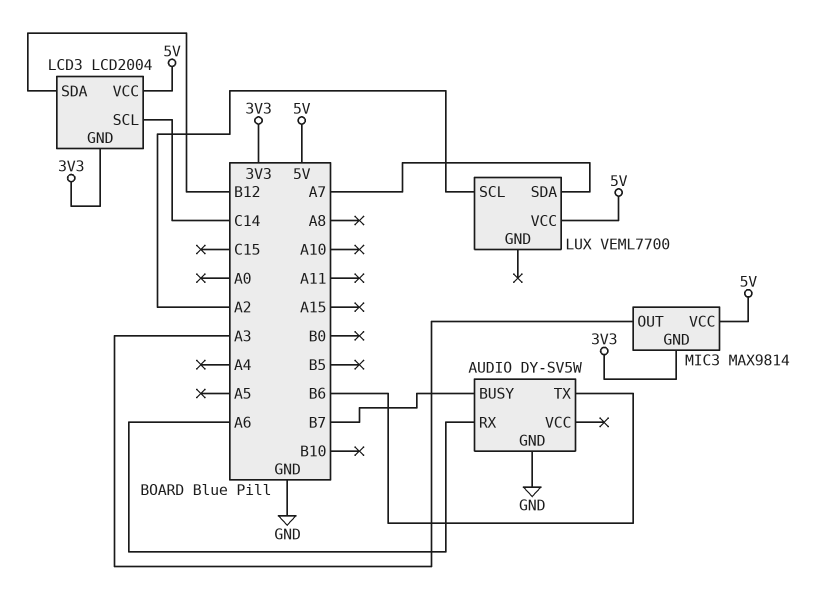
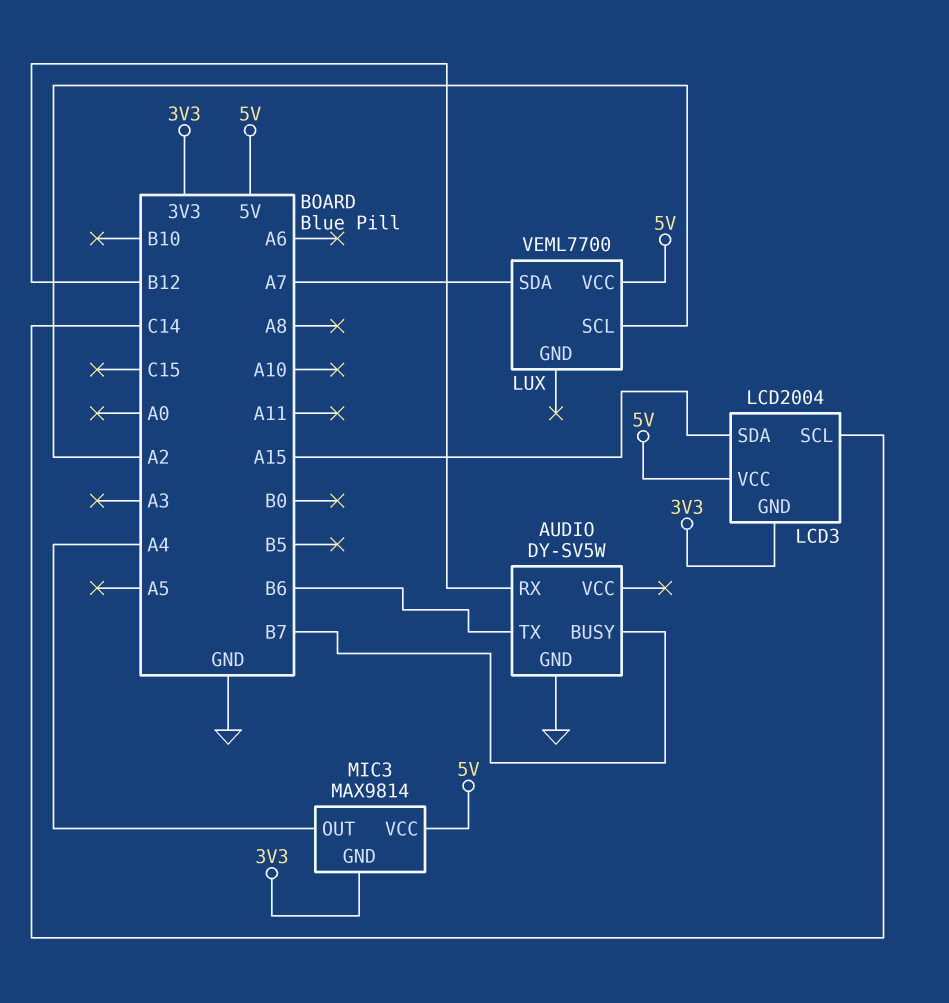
AUDIO pin RX: A6 -> B12
LCD3 pin SDA: B12 -> A15
MIC3 pin OUT: A3 -> A4

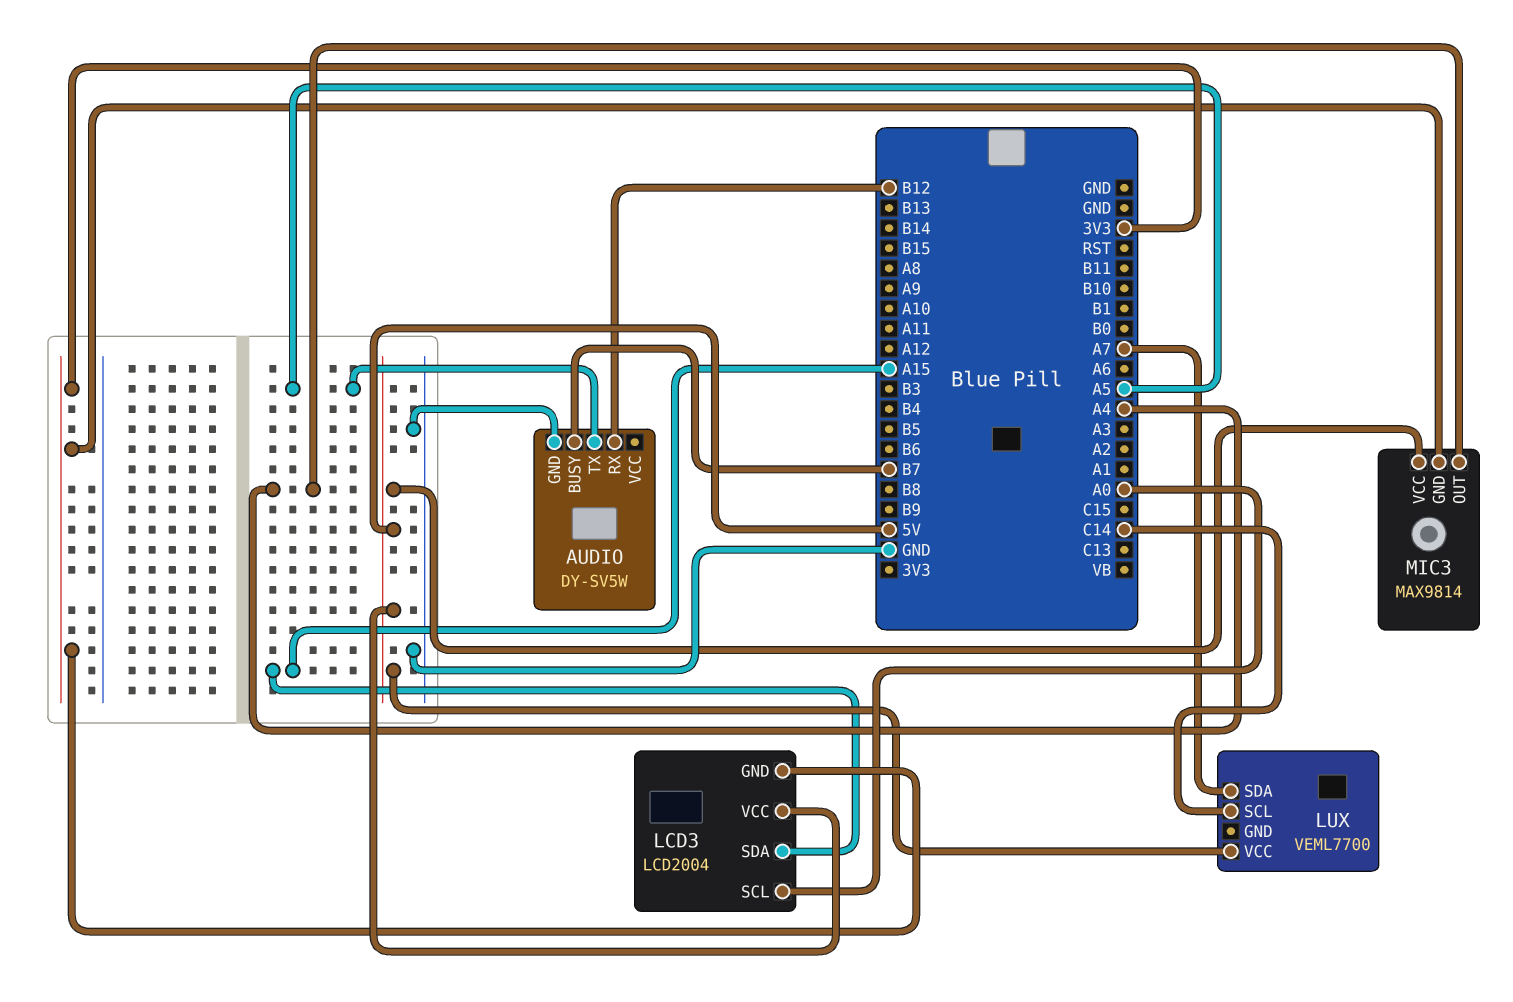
AUDIO pin TX: B6 -> A5
LCD3 pin SCL: C14 -> A0
LUX pin SCL: A2 -> C14

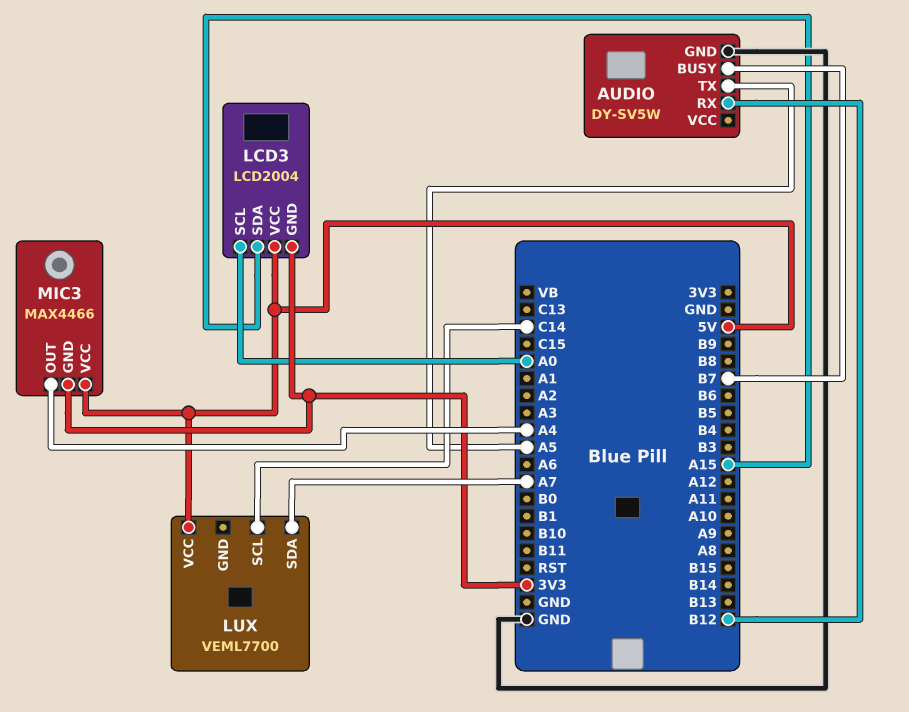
MIC3: MAX9814 -> MAX4466

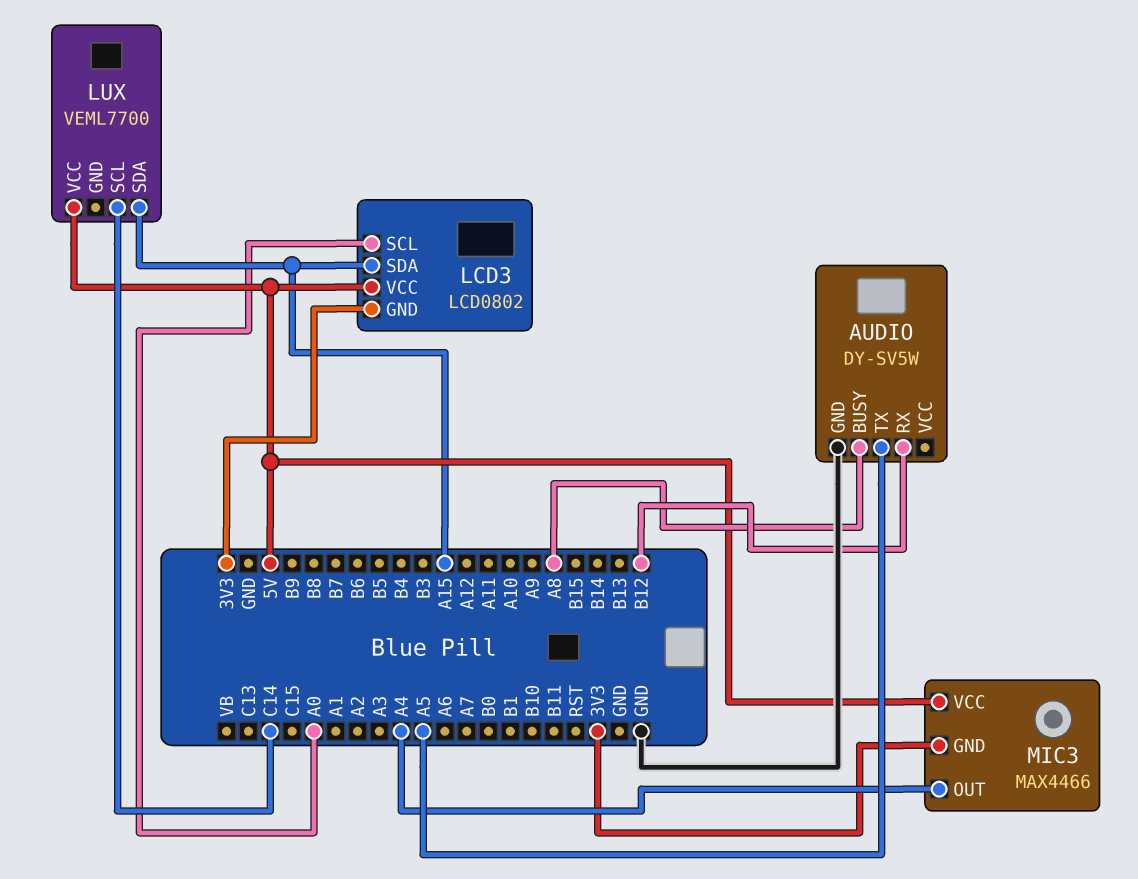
AUDIO pin BUSY: B7 -> A8
LCD3: LCD2004 -> LCD0802
LUX pin SDA: A7 -> A15

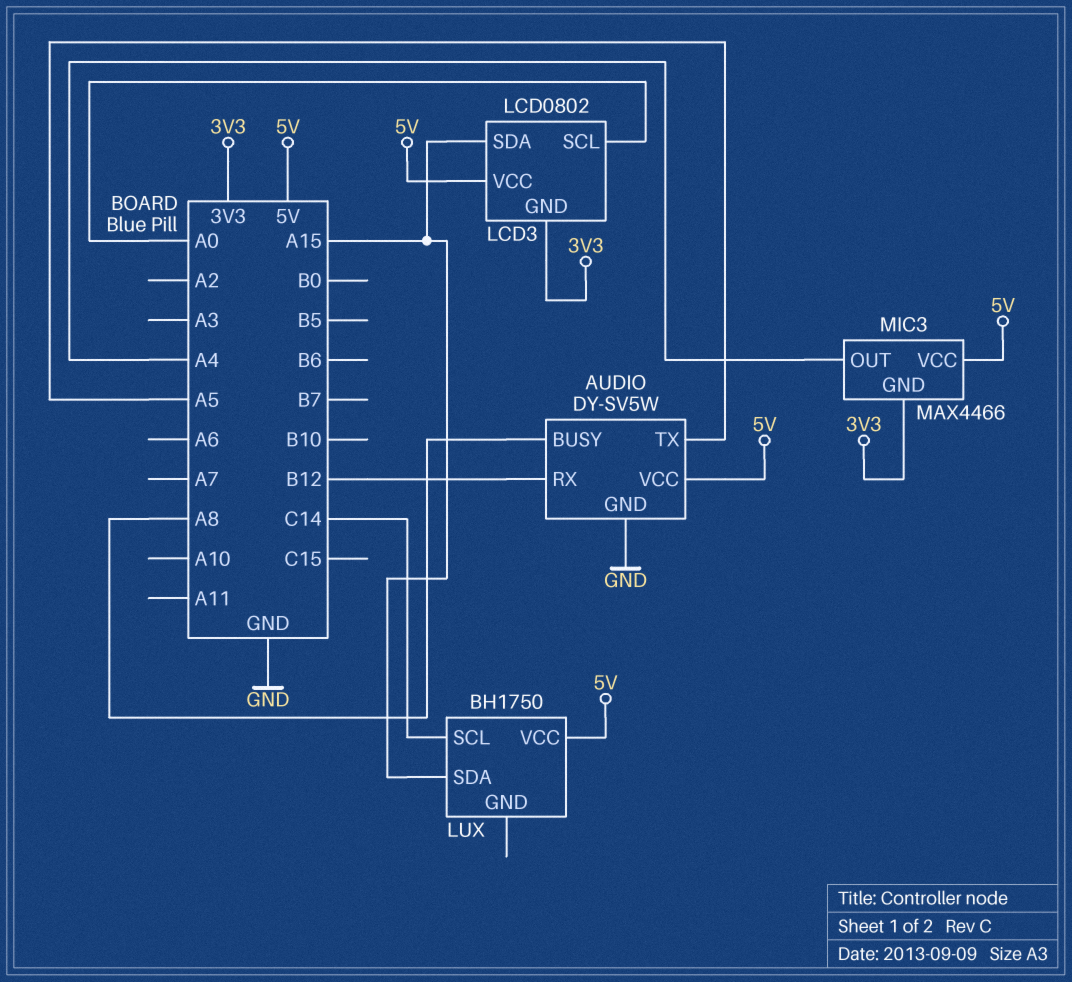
AUDIO pin VCC: none -> 5V
LUX: VEML7700 -> BH1750

